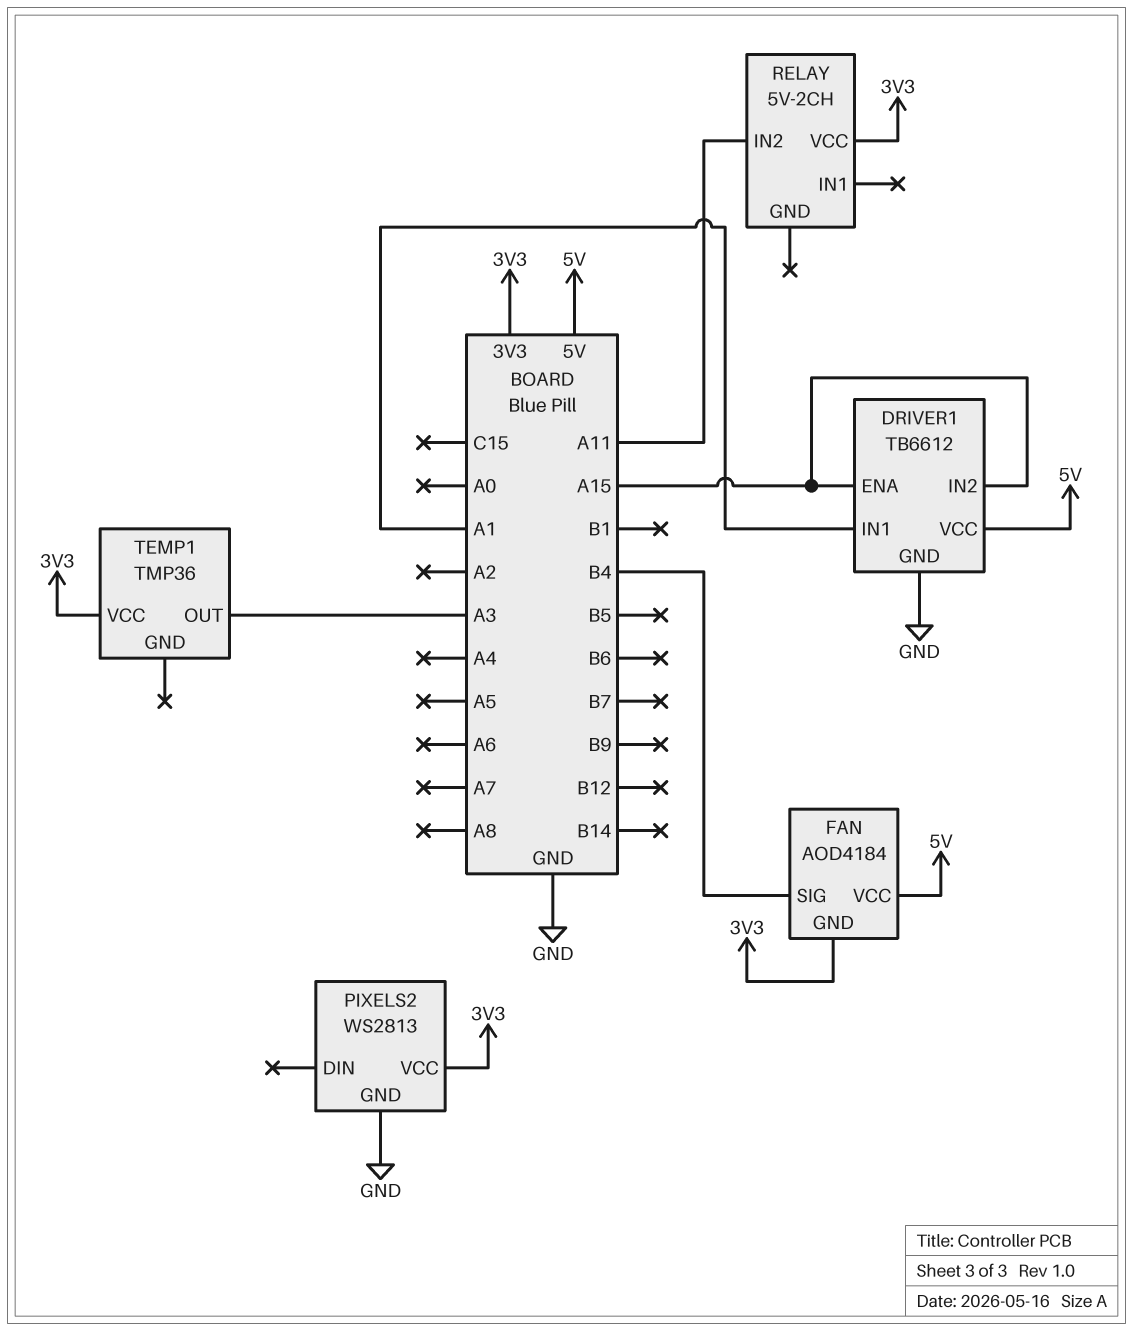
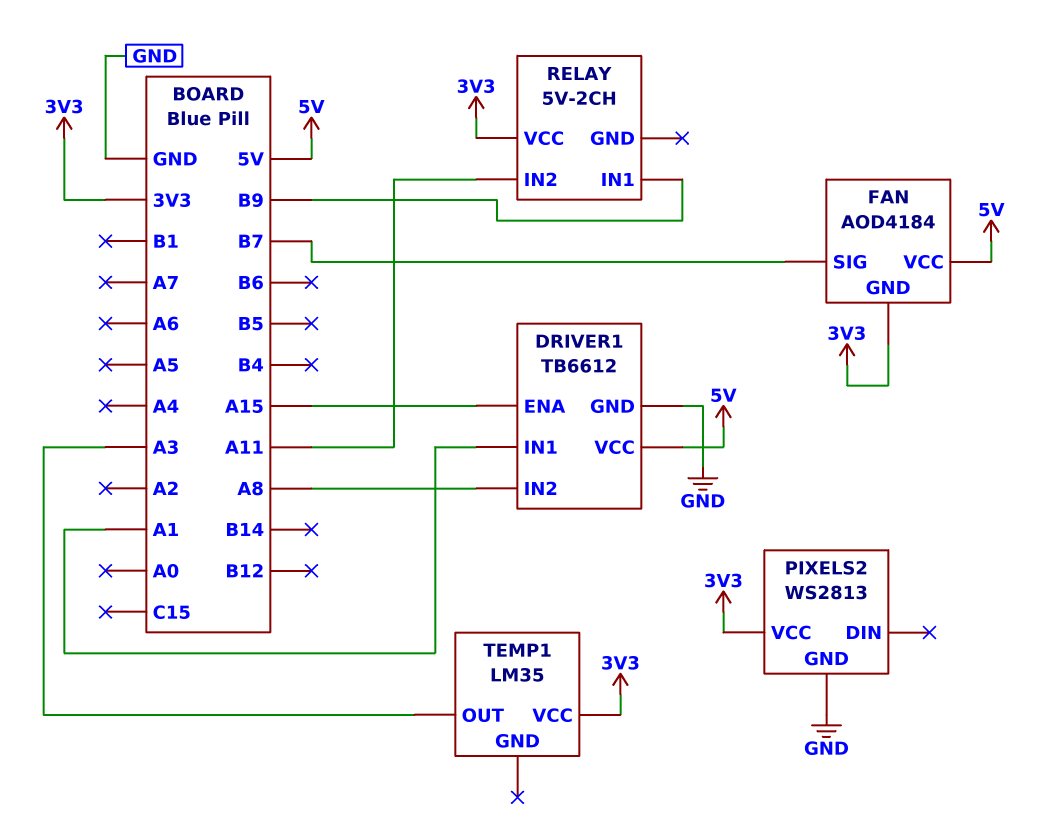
DRIVER1 pin IN2: A15 -> A8
FAN pin SIG: B4 -> B7
RELAY pin IN1: none -> B9
TEMP1: TMP36 -> LM35

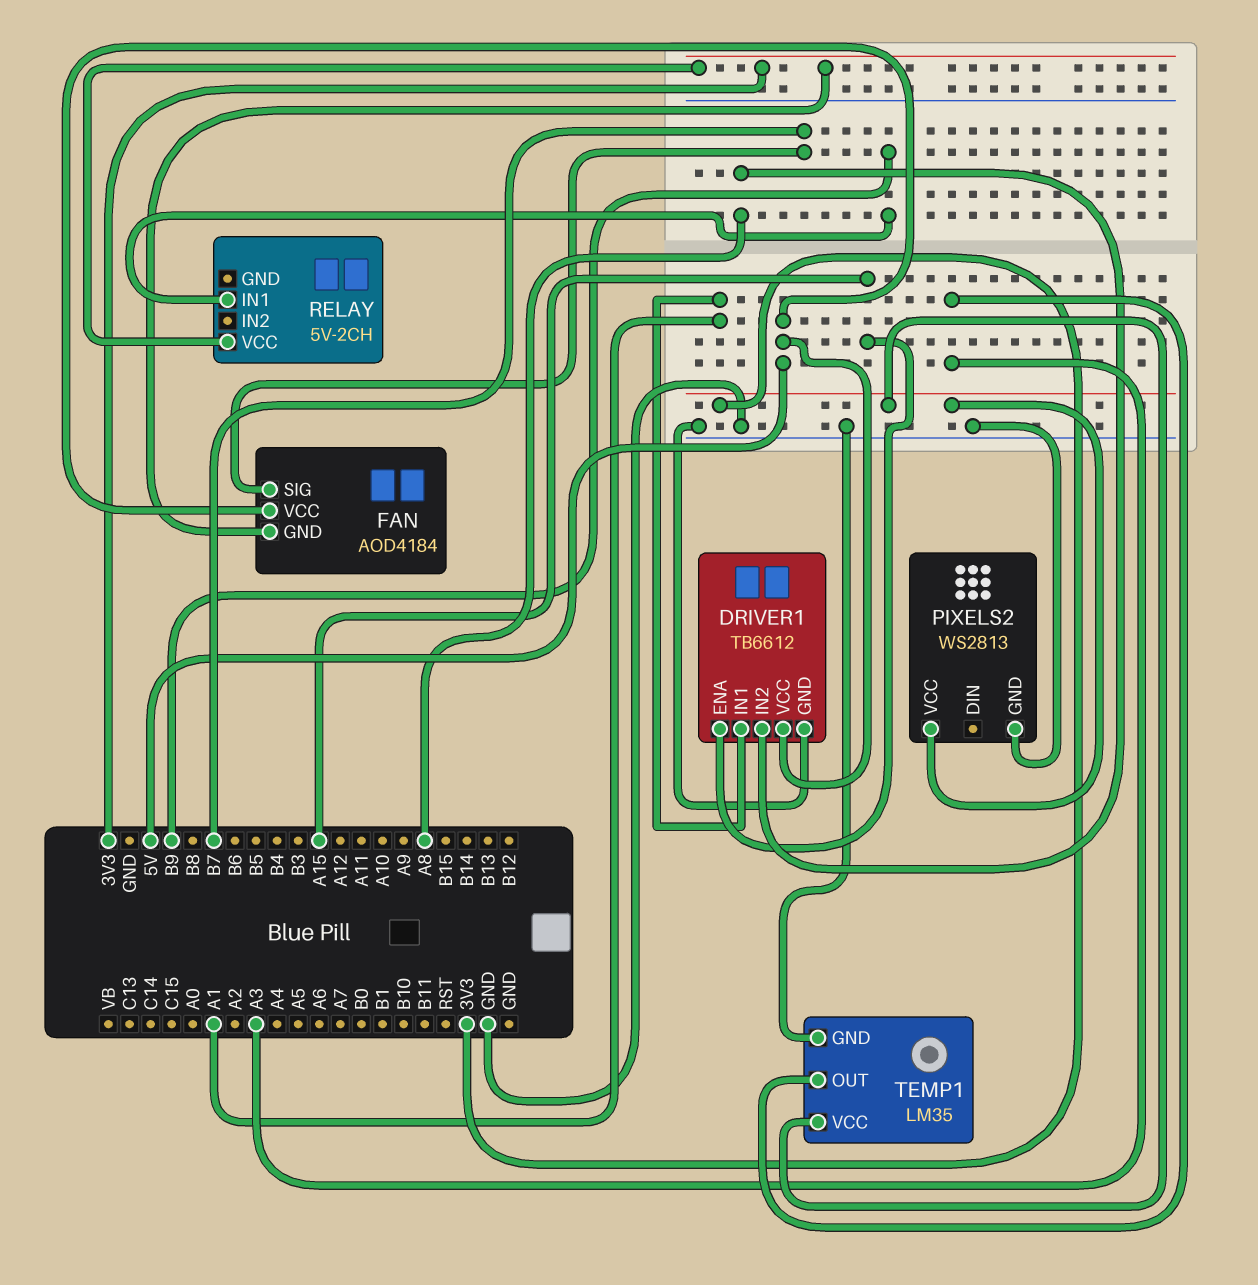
RELAY pin IN2: A11 -> none
TEMP1 pin GND: none -> GND

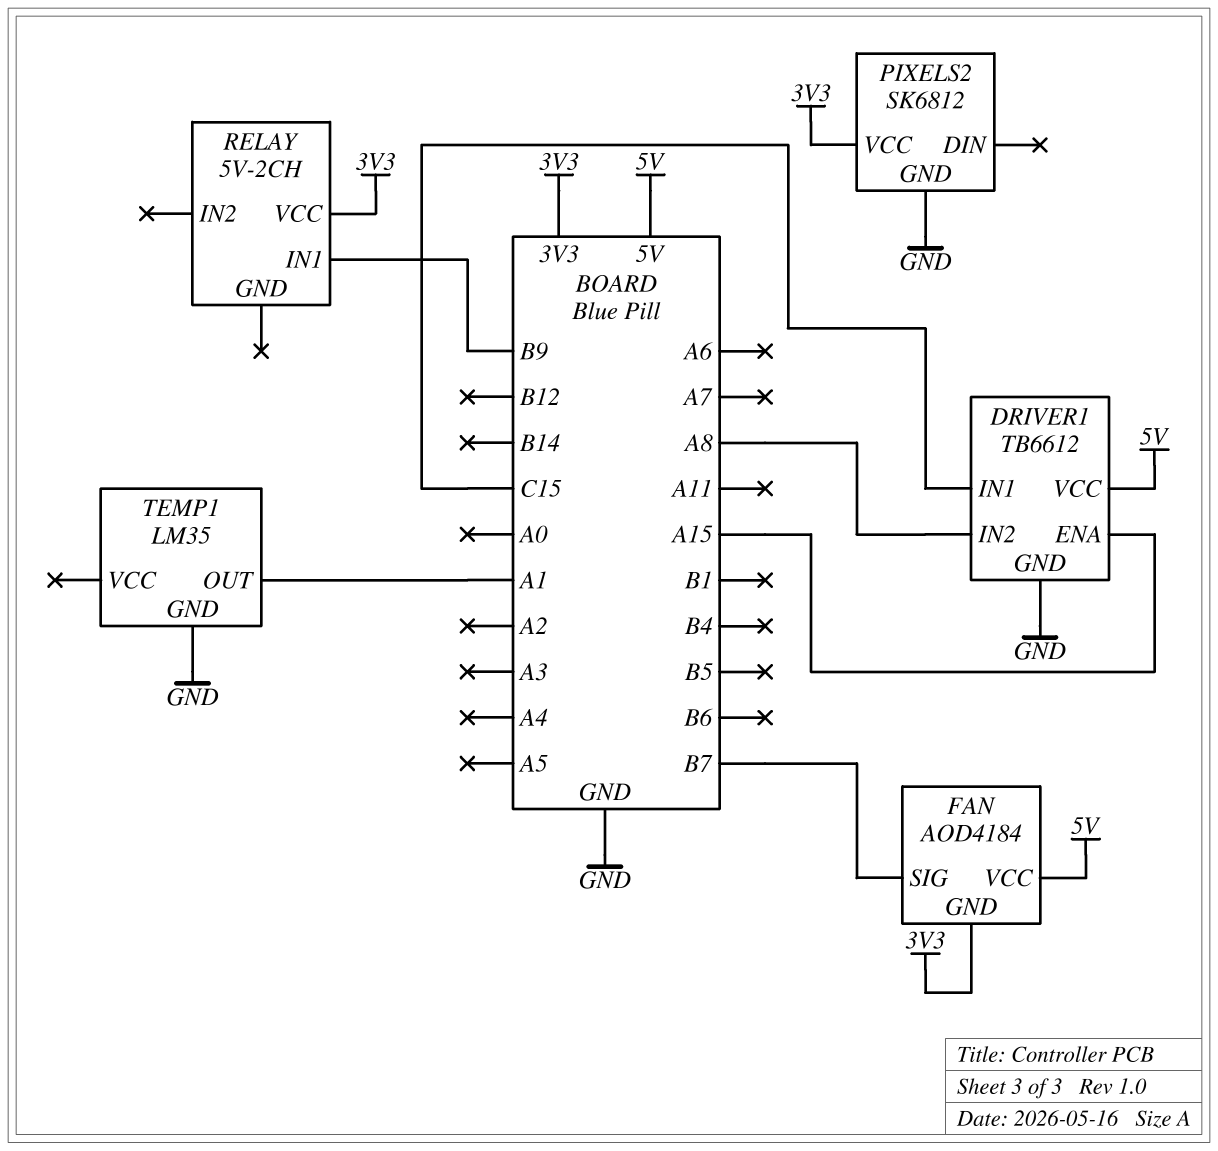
DRIVER1 pin IN1: A1 -> C15
PIXELS2: WS2813 -> SK6812
TEMP1 pin OUT: A3 -> A1
TEMP1 pin VCC: 3V3 -> none

